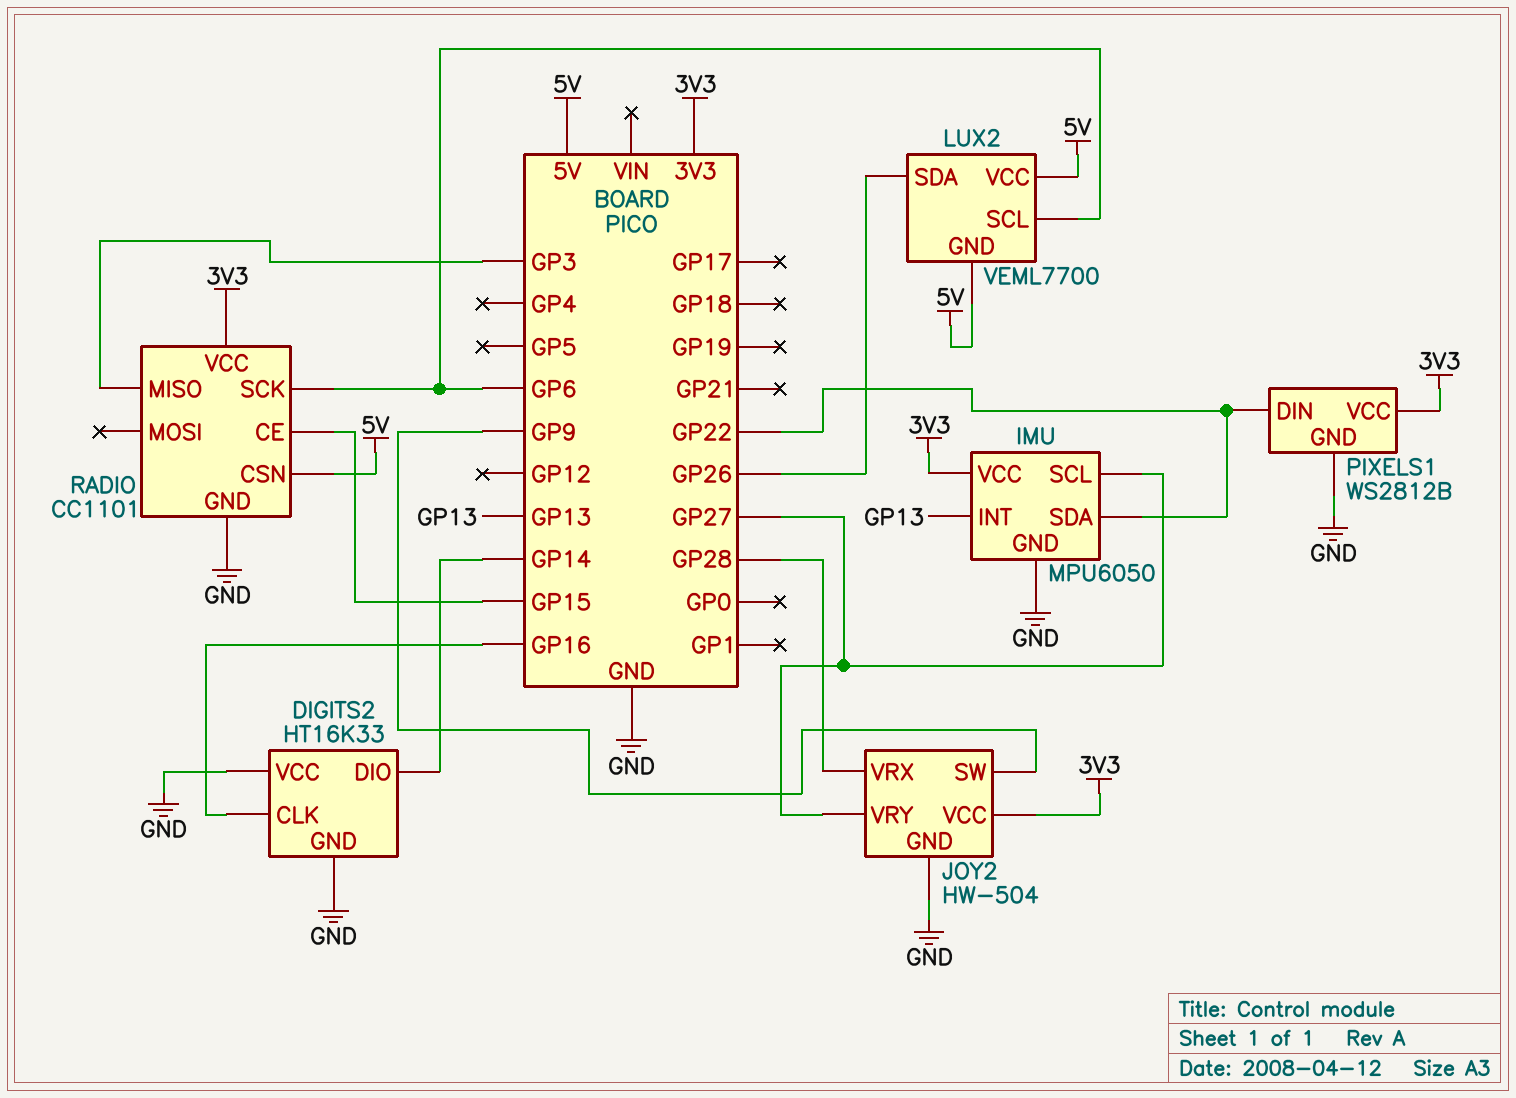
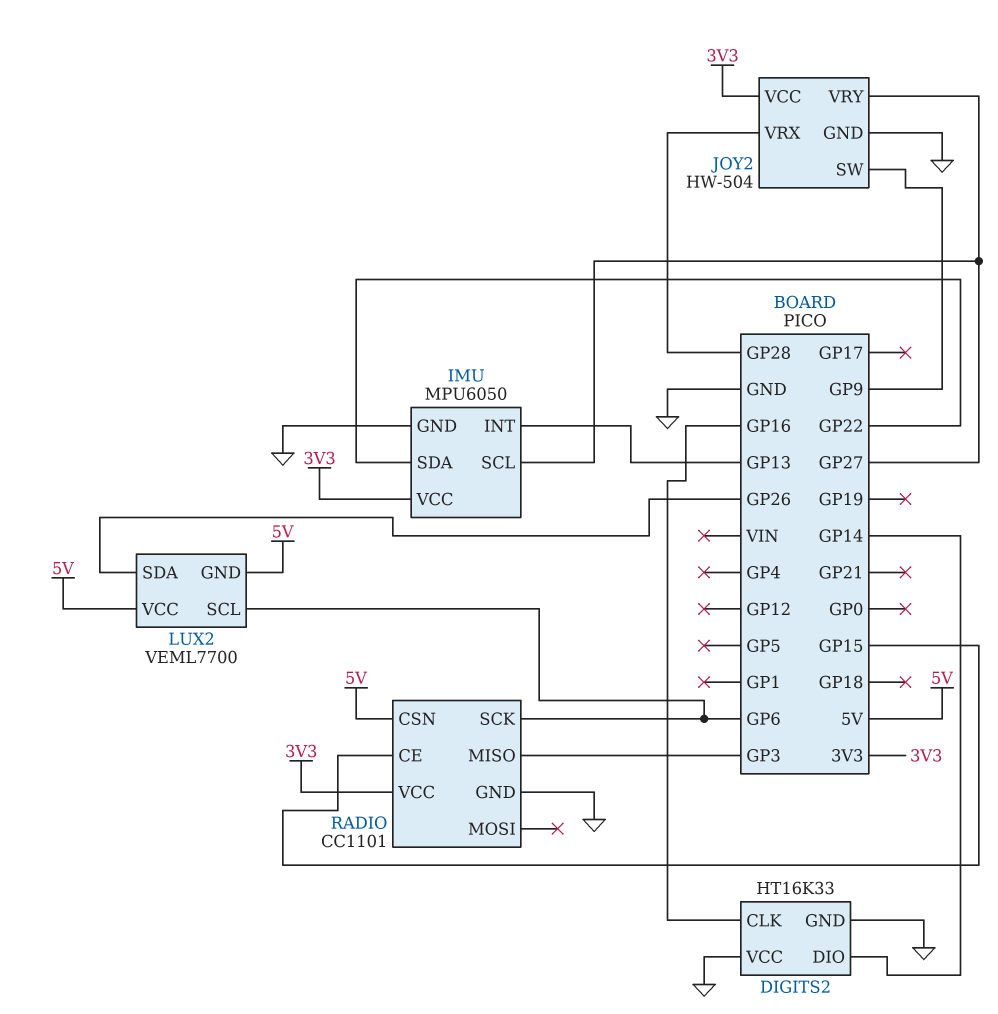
PIXELS1: WS2812B -> none
PIXELS1 pin DIN: GP22 -> none
PIXELS1 pin GND: GND -> none
PIXELS1 pin VCC: 3V3 -> none

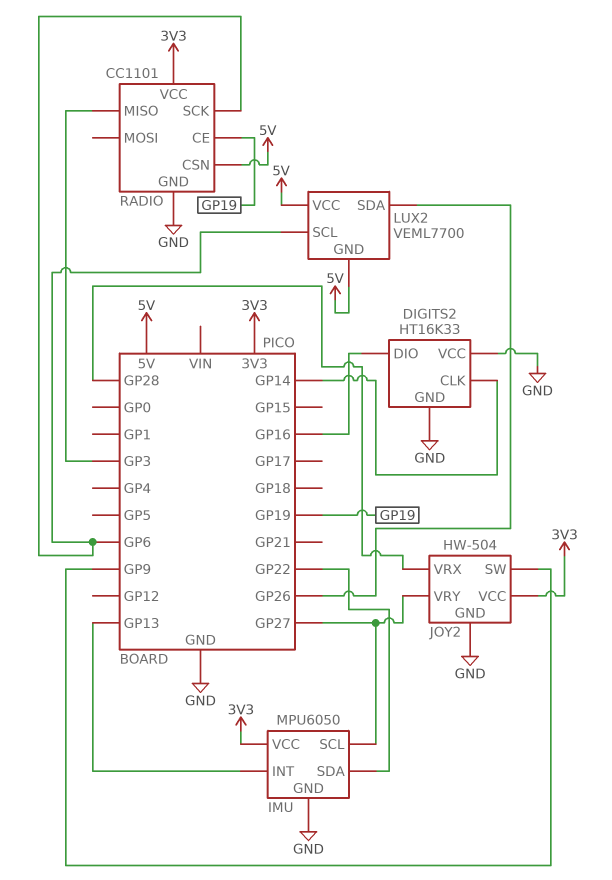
DIGITS2 pin CLK: GP16 -> GP14
DIGITS2 pin DIO: GP14 -> GP16
RADIO pin CE: GP15 -> GP19

